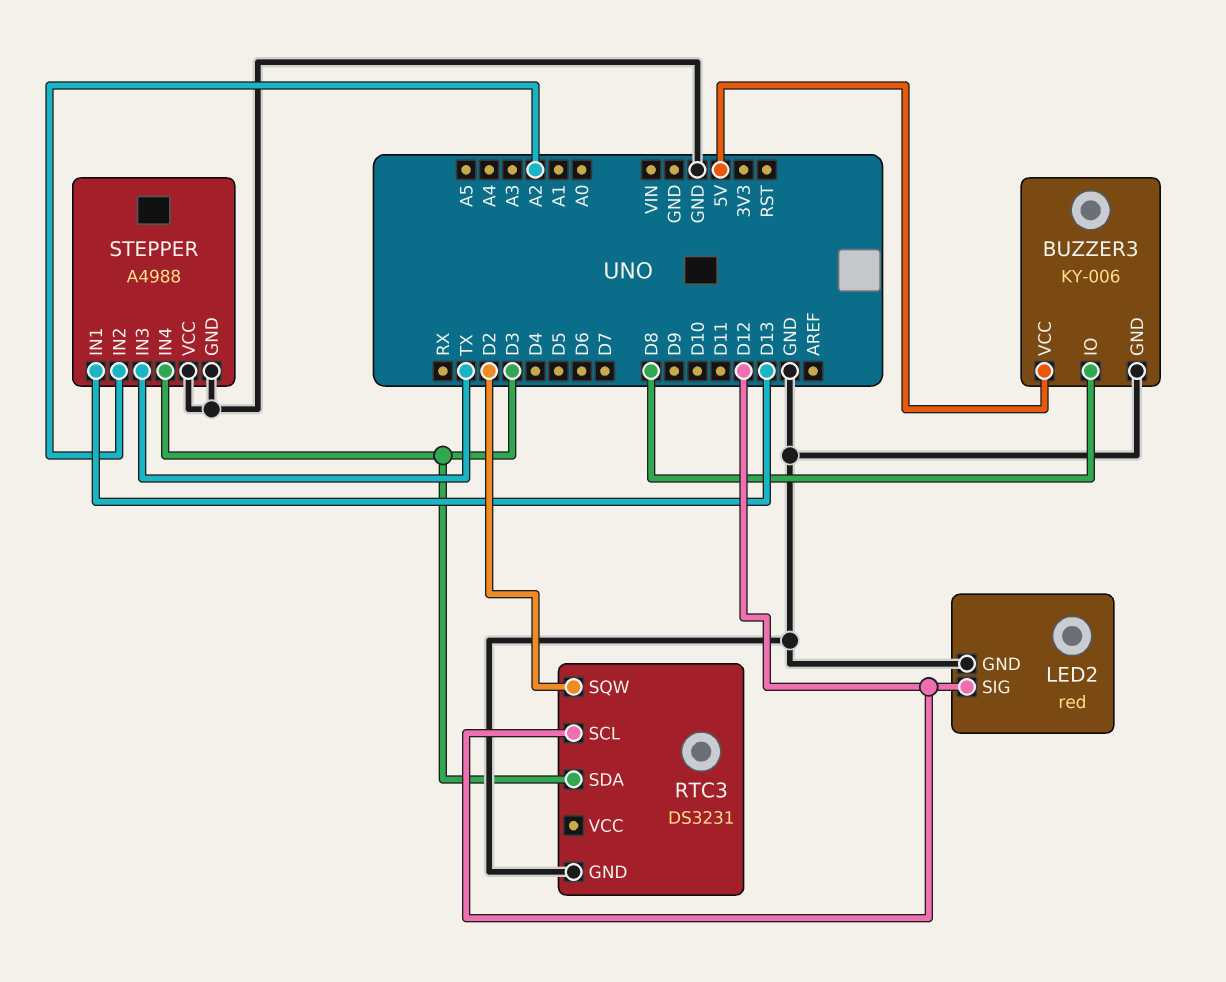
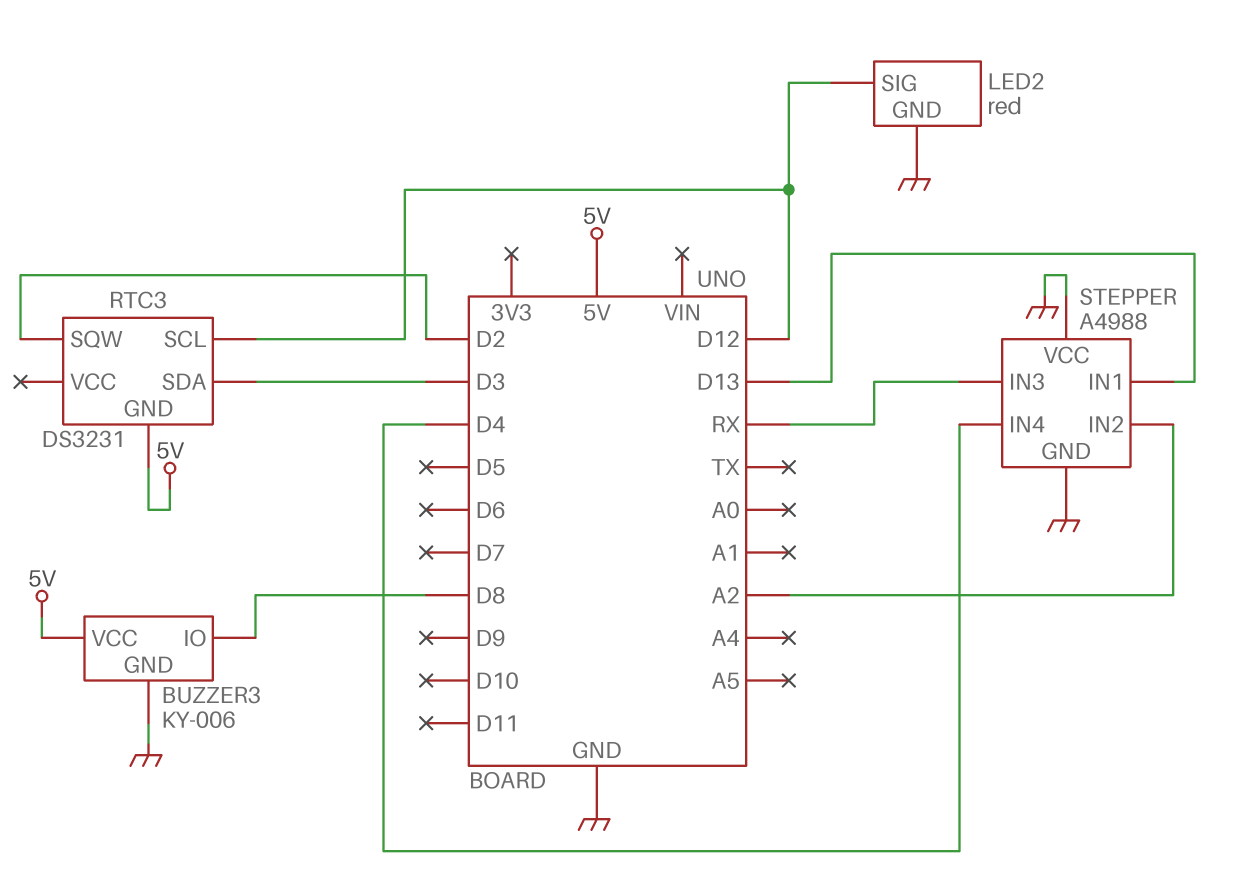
RTC3 pin GND: GND -> 5V
STEPPER pin IN3: TX -> RX
STEPPER pin IN4: D3 -> D4

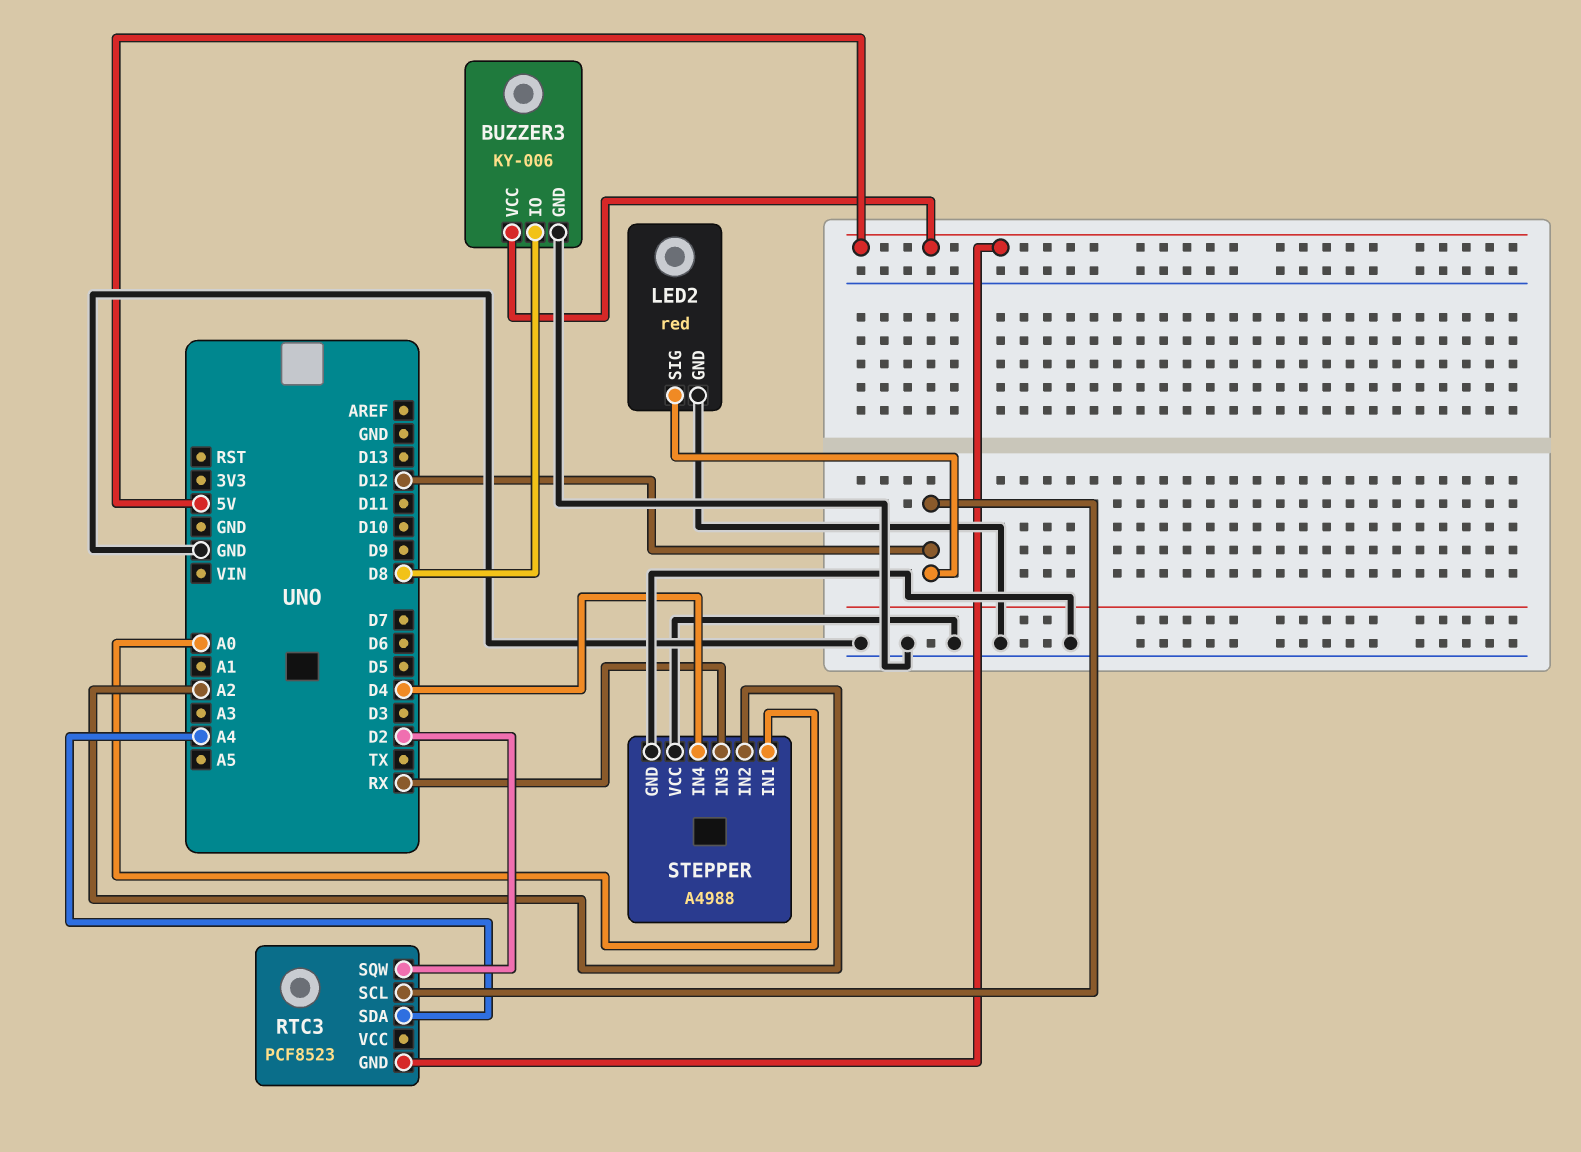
RTC3: DS3231 -> PCF8523
RTC3 pin SDA: D3 -> A4
STEPPER pin IN1: D13 -> A0

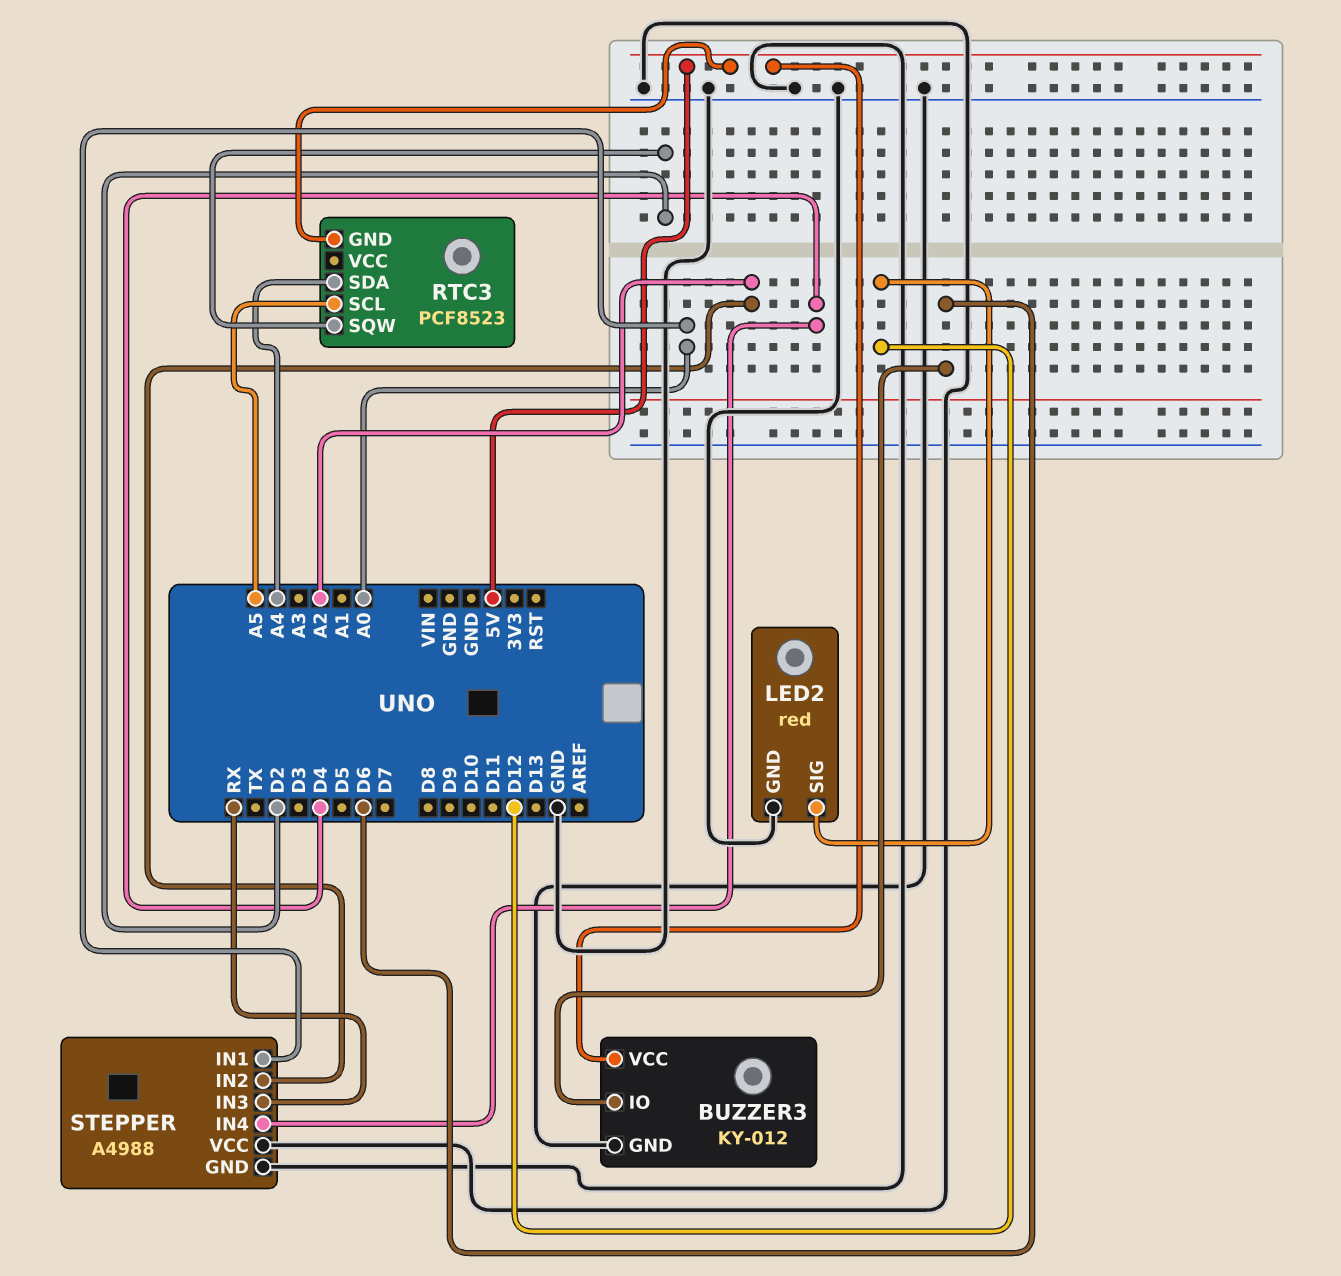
BUZZER3: KY-006 -> KY-012
BUZZER3 pin IO: D8 -> D6
RTC3 pin SCL: D12 -> A5

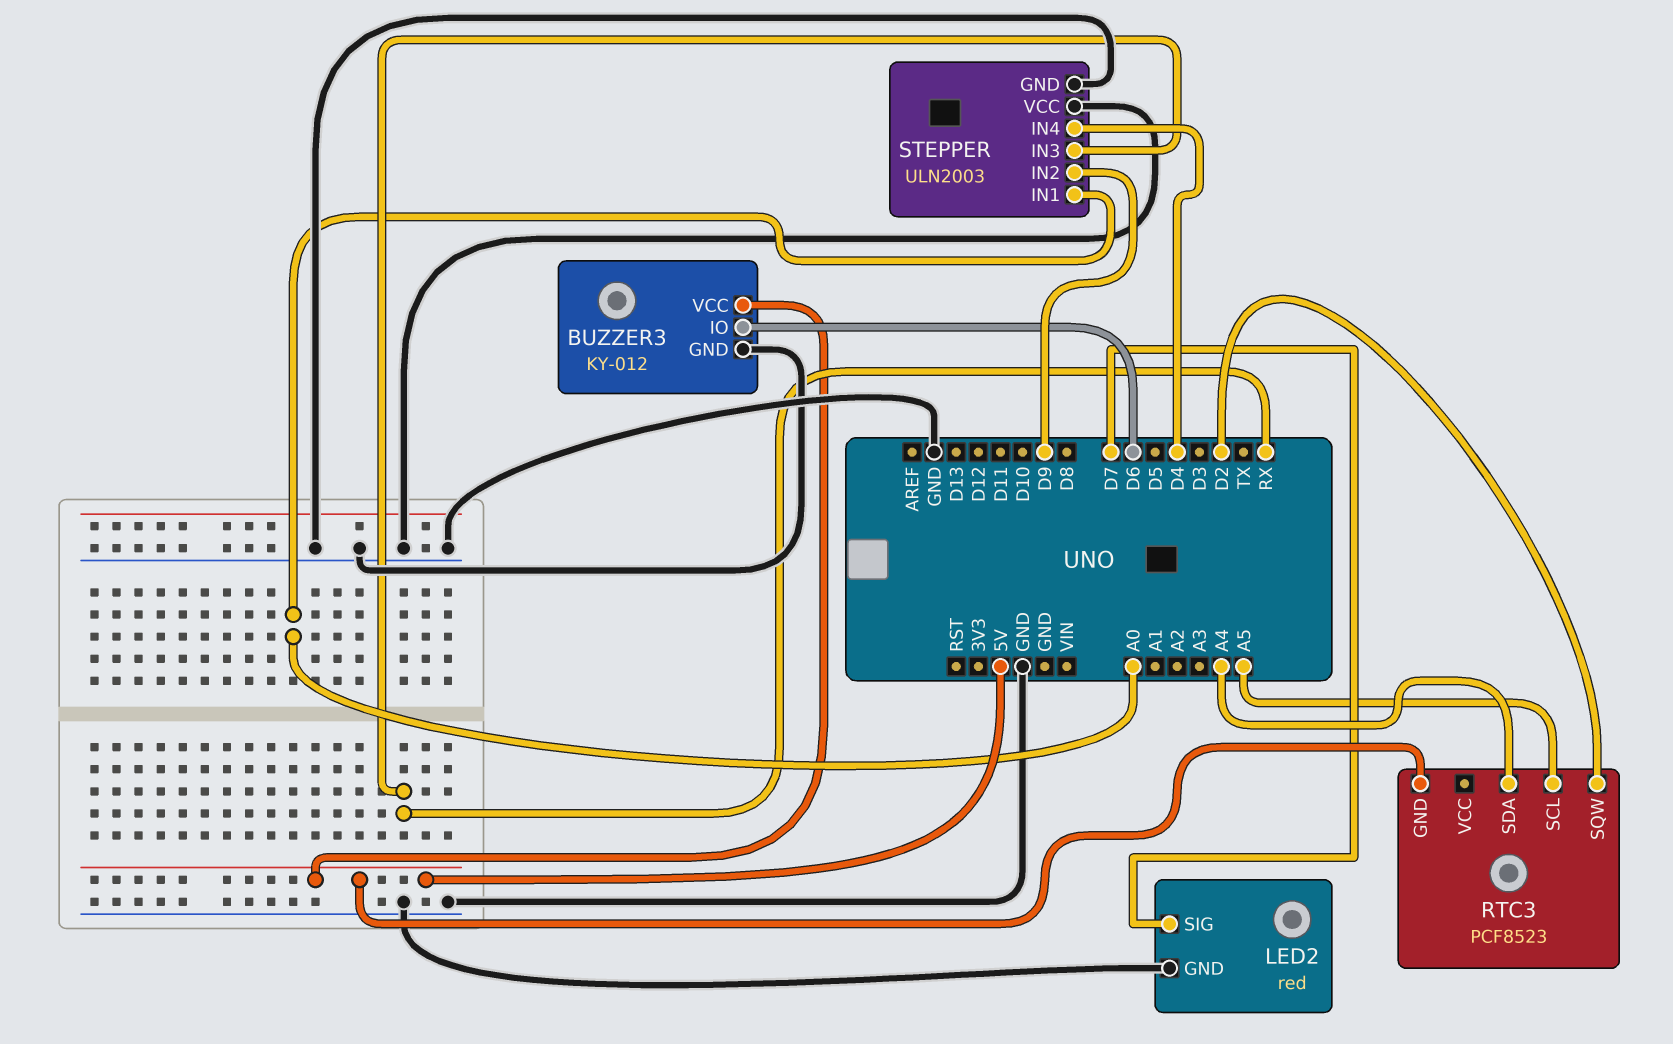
LED2 pin SIG: D12 -> D7
STEPPER: A4988 -> ULN2003
STEPPER pin IN2: A2 -> D9

